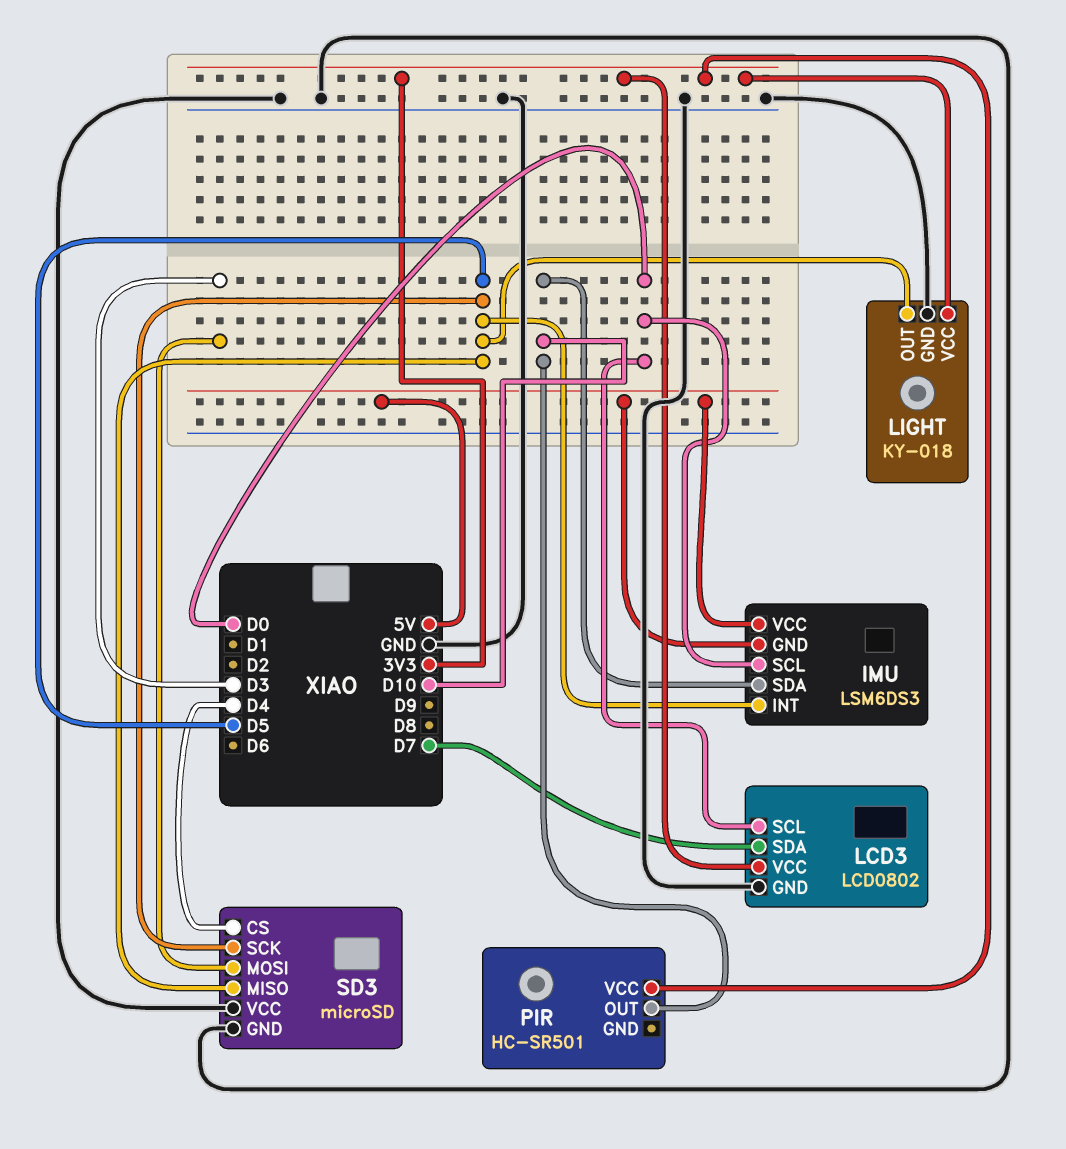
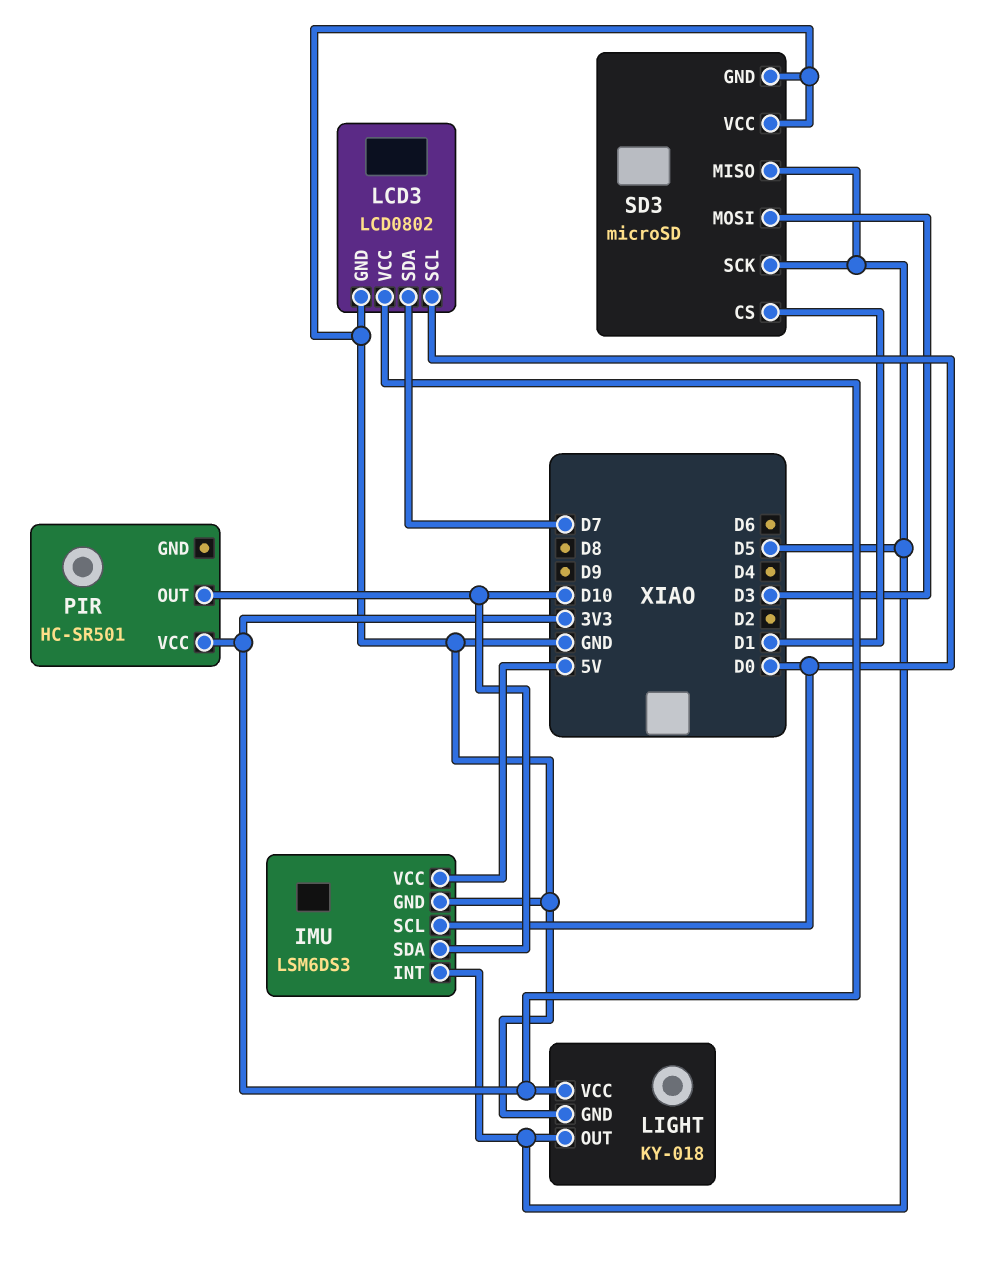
IMU pin GND: 5V -> GND
SD3 pin CS: D4 -> D1

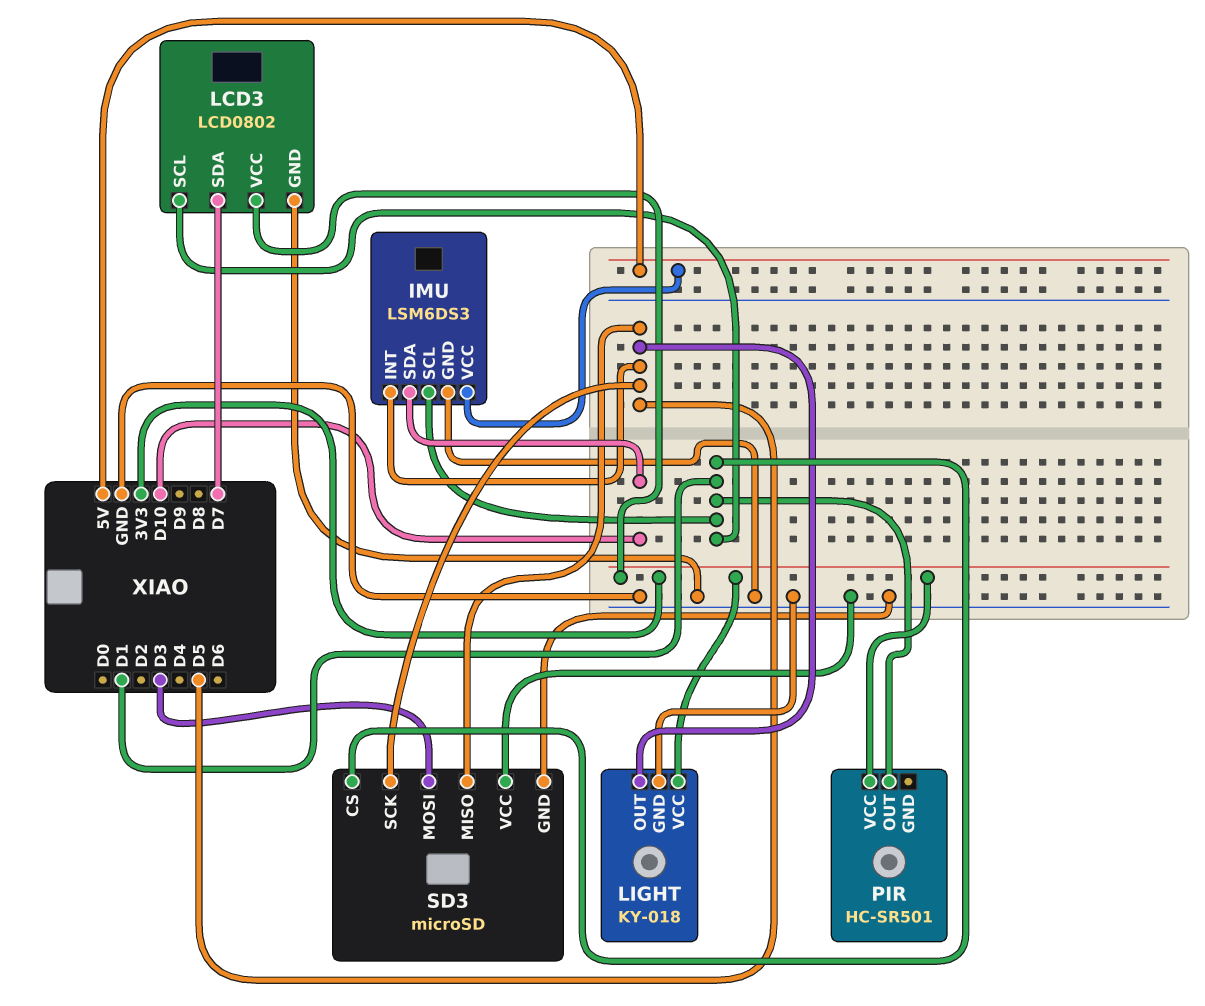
IMU pin SCL: D0 -> D1
LCD3 pin SCL: D0 -> D1
PIR pin OUT: D10 -> D1

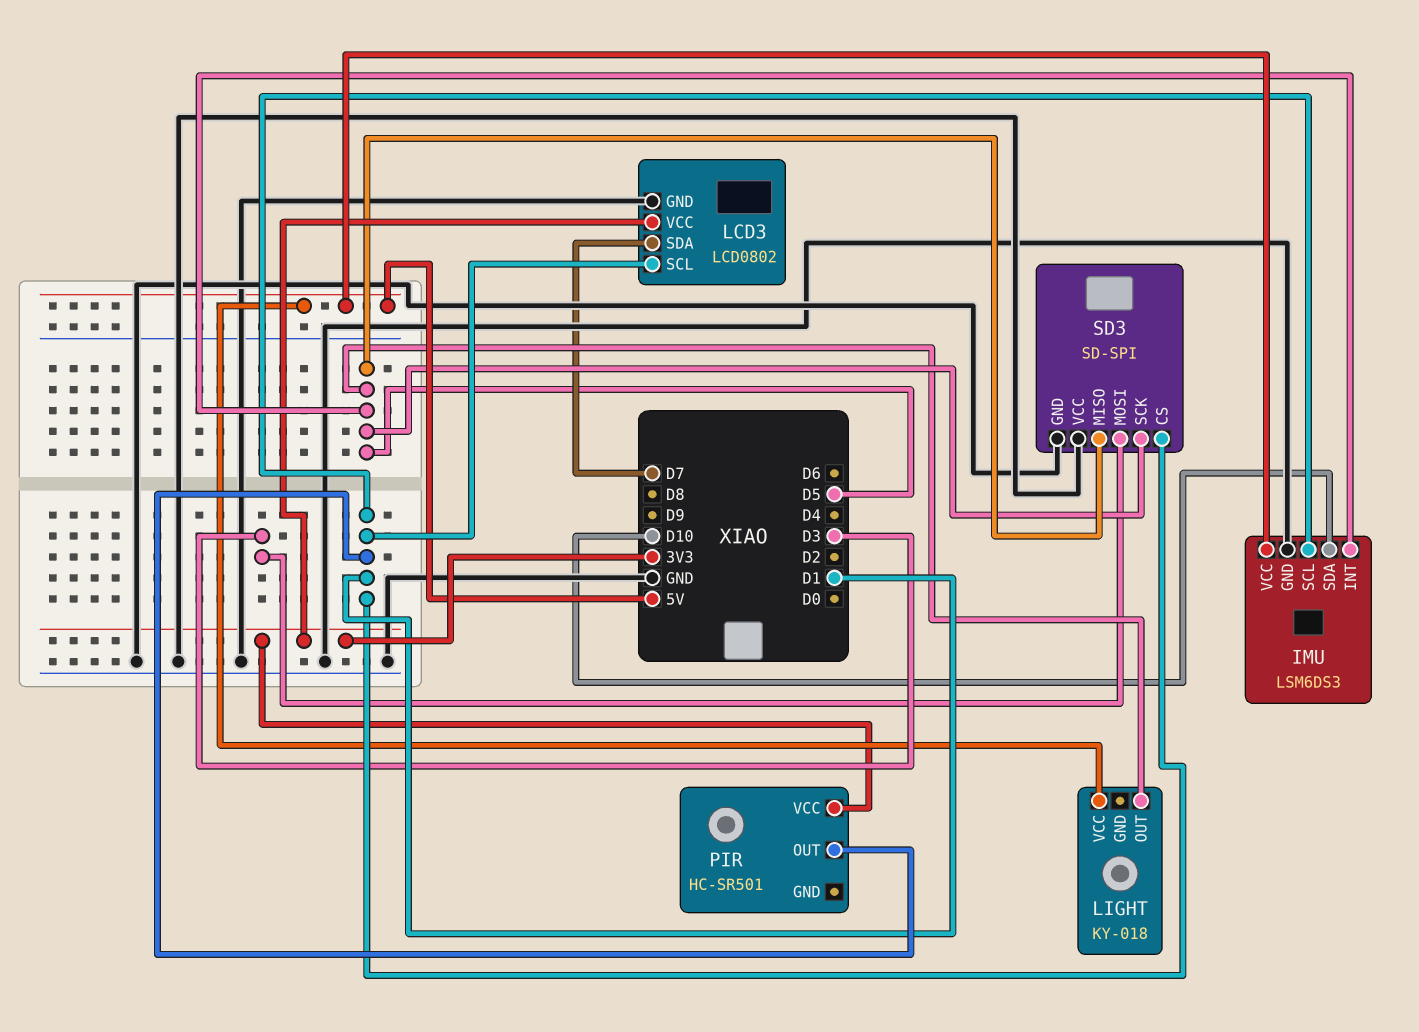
LIGHT pin GND: GND -> none
LIGHT pin VCC: 3V3 -> 5V
SD3: microSD -> SD-SPI

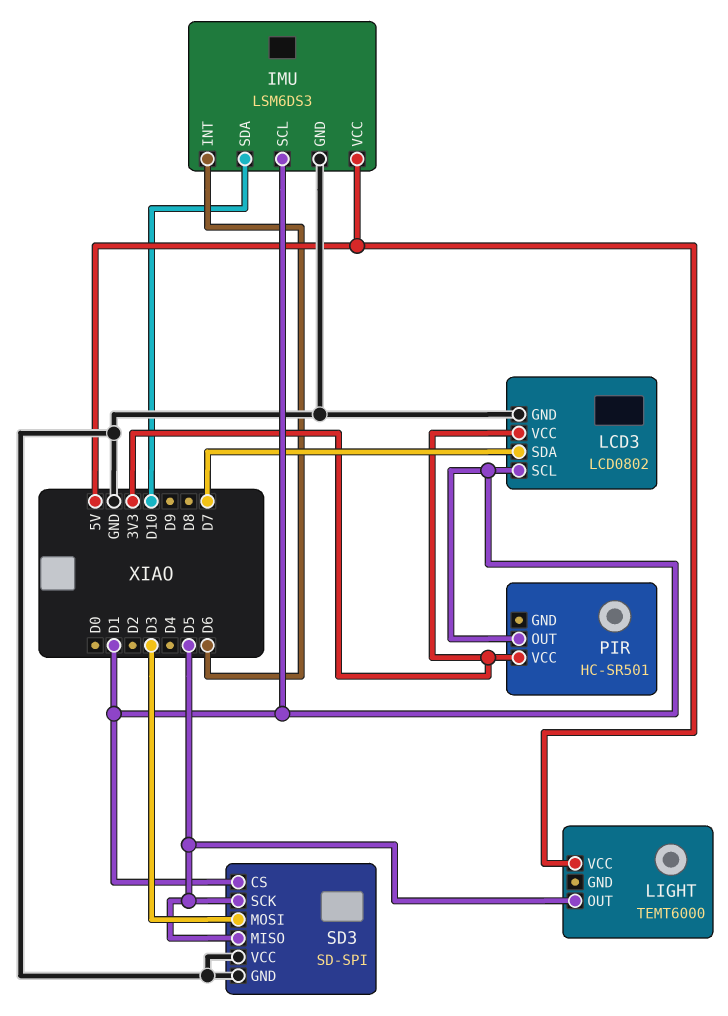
IMU pin INT: D5 -> D6
LIGHT: KY-018 -> TEMT6000

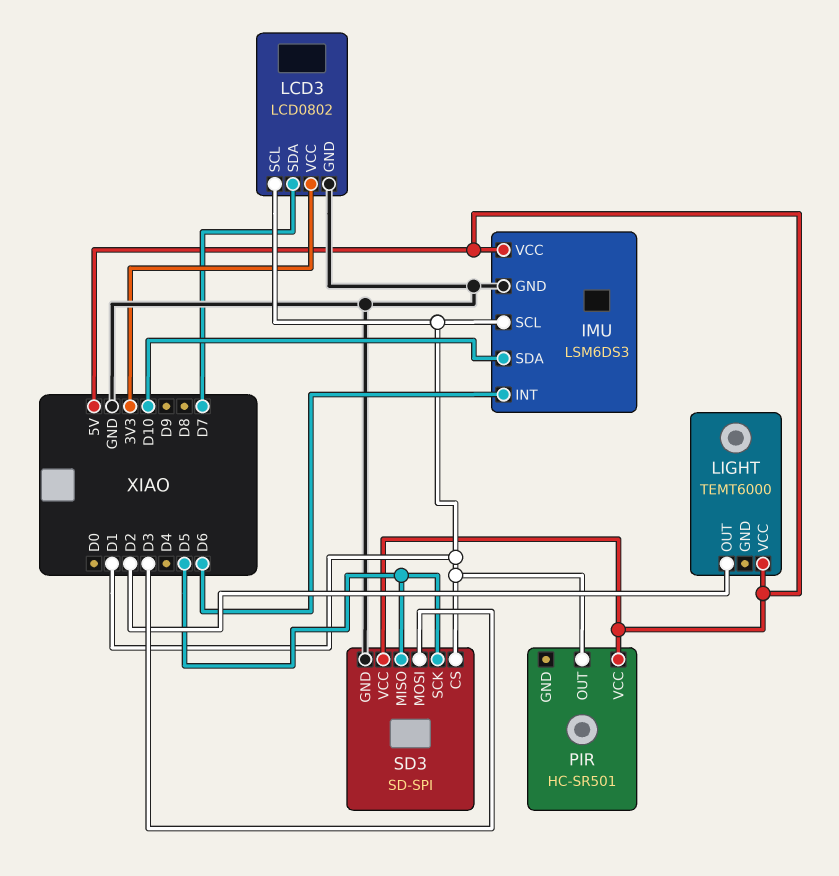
LIGHT pin OUT: D5 -> D2
PIR pin VCC: 3V3 -> 5V
SD3 pin VCC: GND -> 5V

